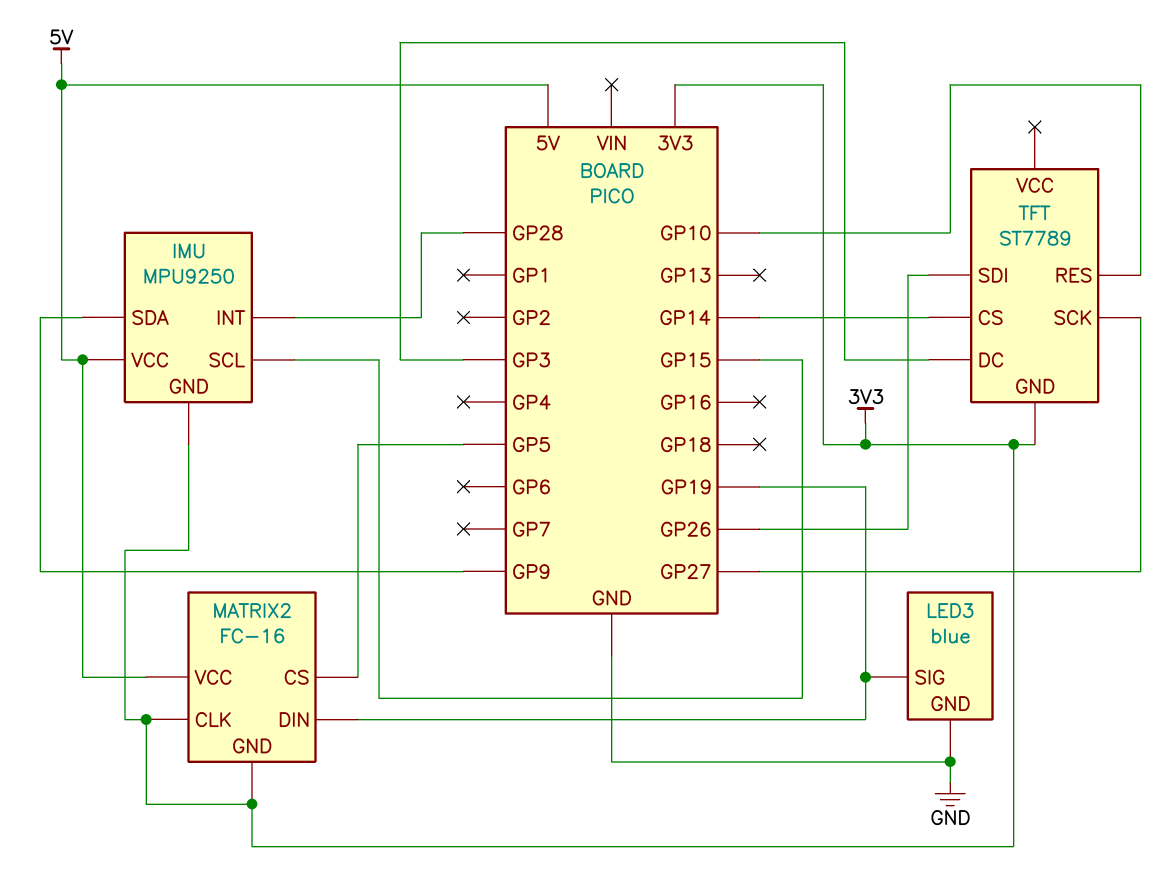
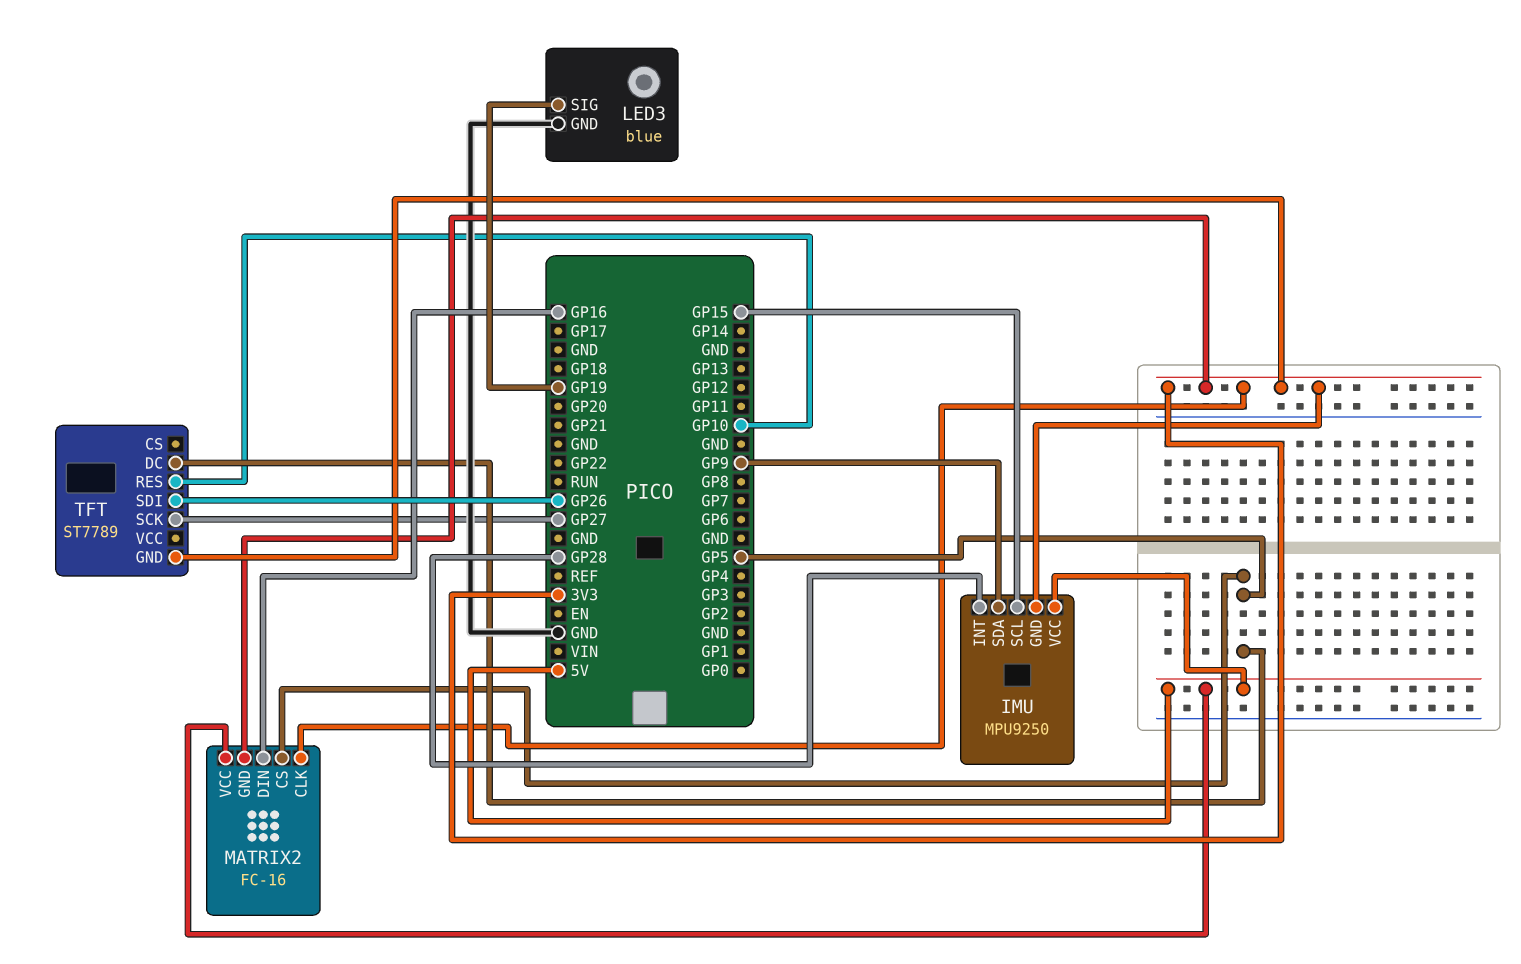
MATRIX2 pin DIN: GP19 -> GP16
TFT pin CS: GP14 -> none
TFT pin DC: GP3 -> GP5

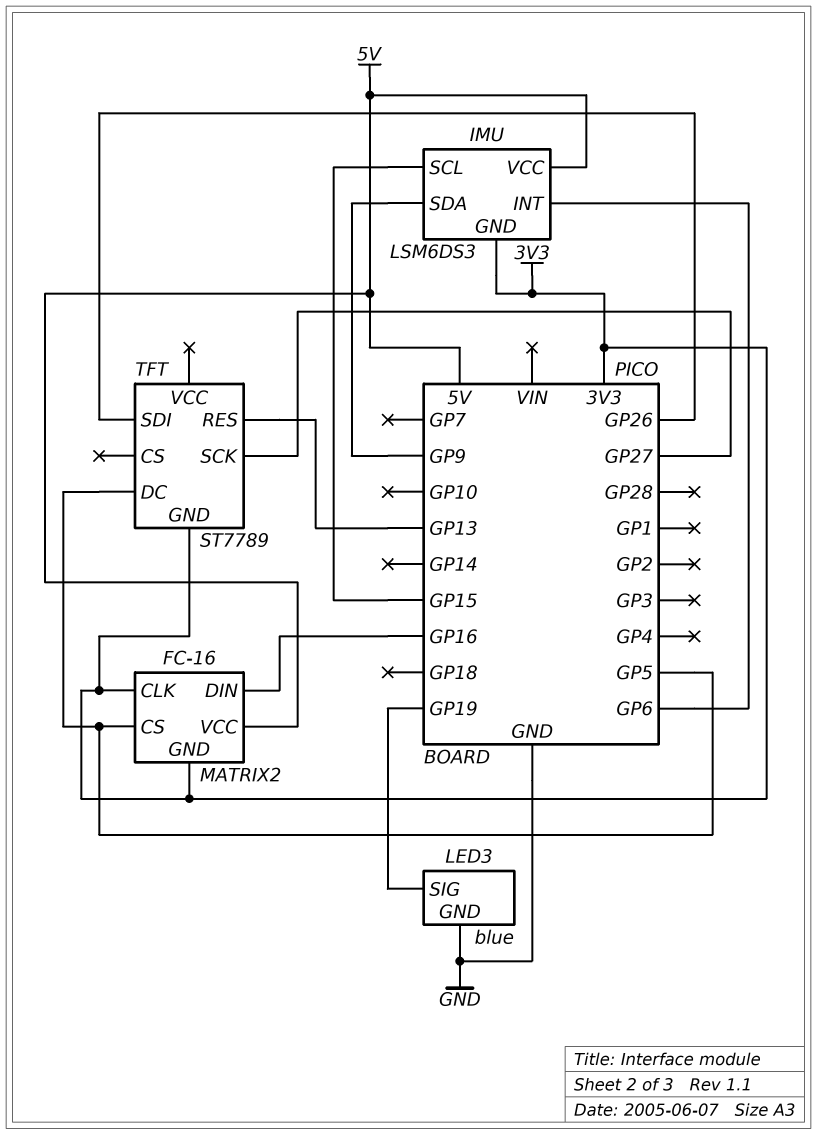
IMU: MPU9250 -> LSM6DS3
IMU pin INT: GP28 -> GP6
TFT pin RES: GP10 -> GP13

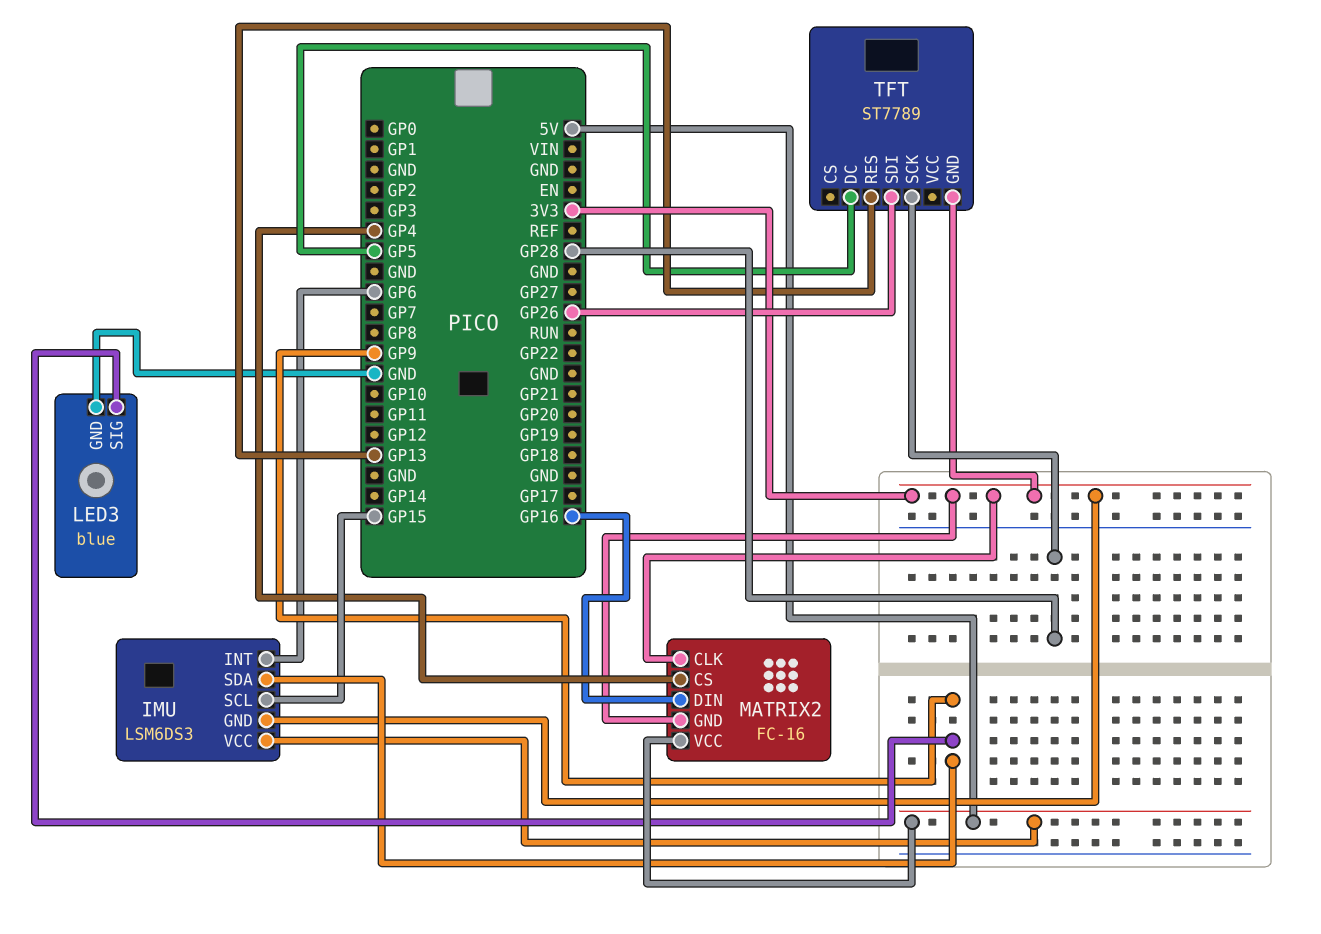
LED3 pin SIG: GP19 -> GP9
MATRIX2 pin CS: GP5 -> GP4
TFT pin SCK: GP27 -> GP28

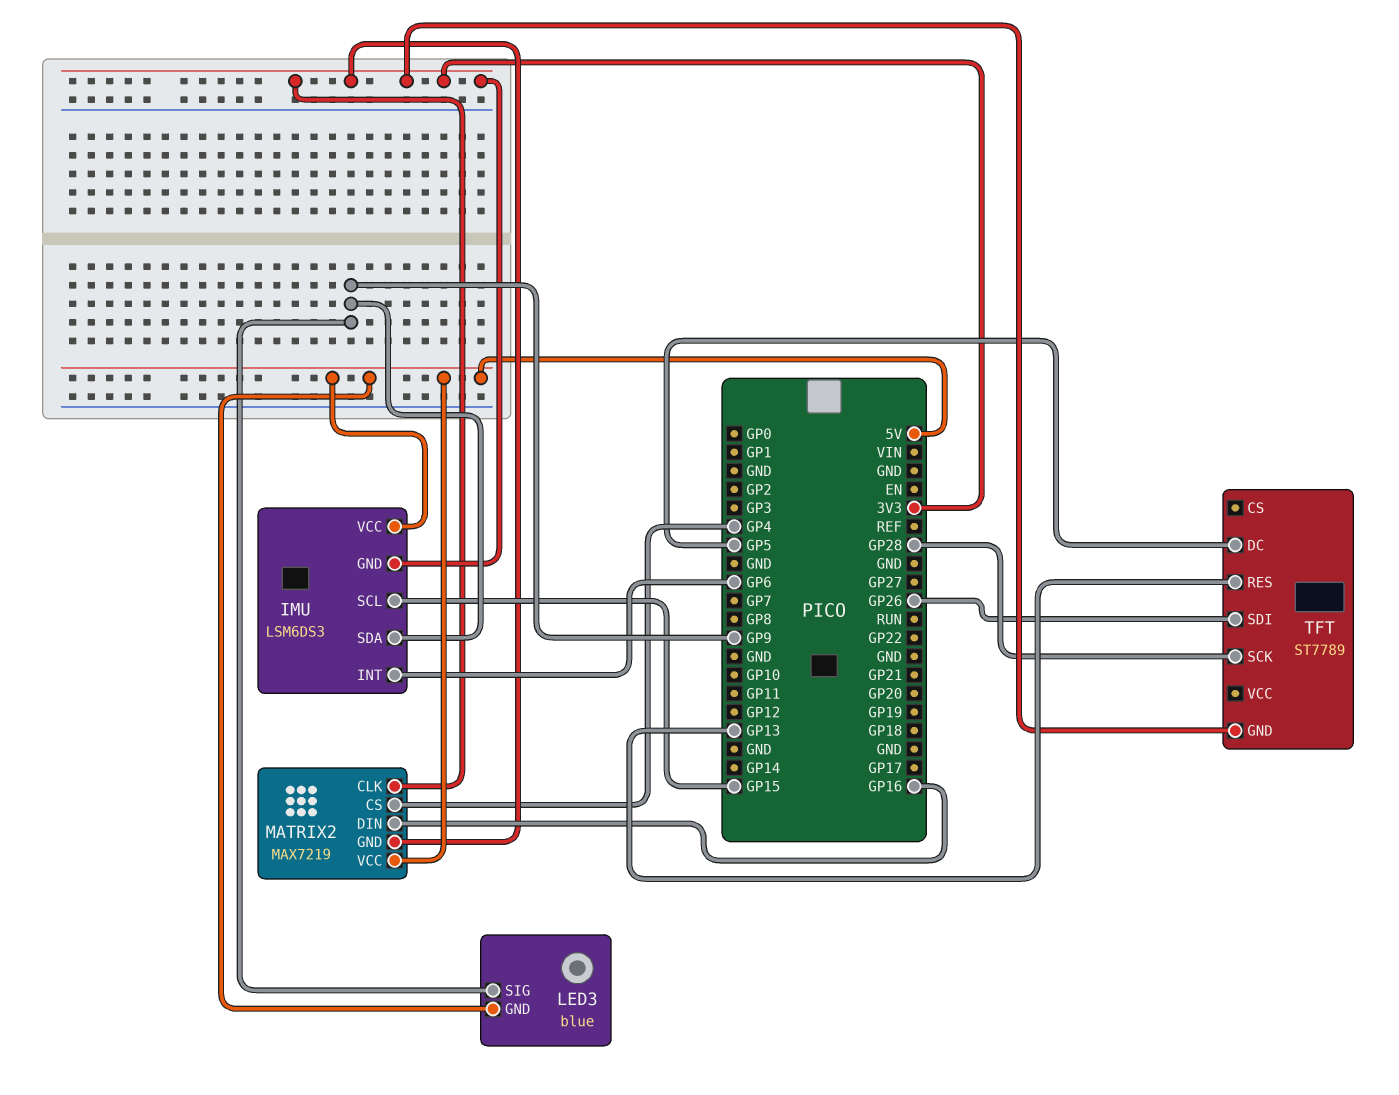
LED3 pin GND: GND -> 5V
MATRIX2: FC-16 -> MAX7219

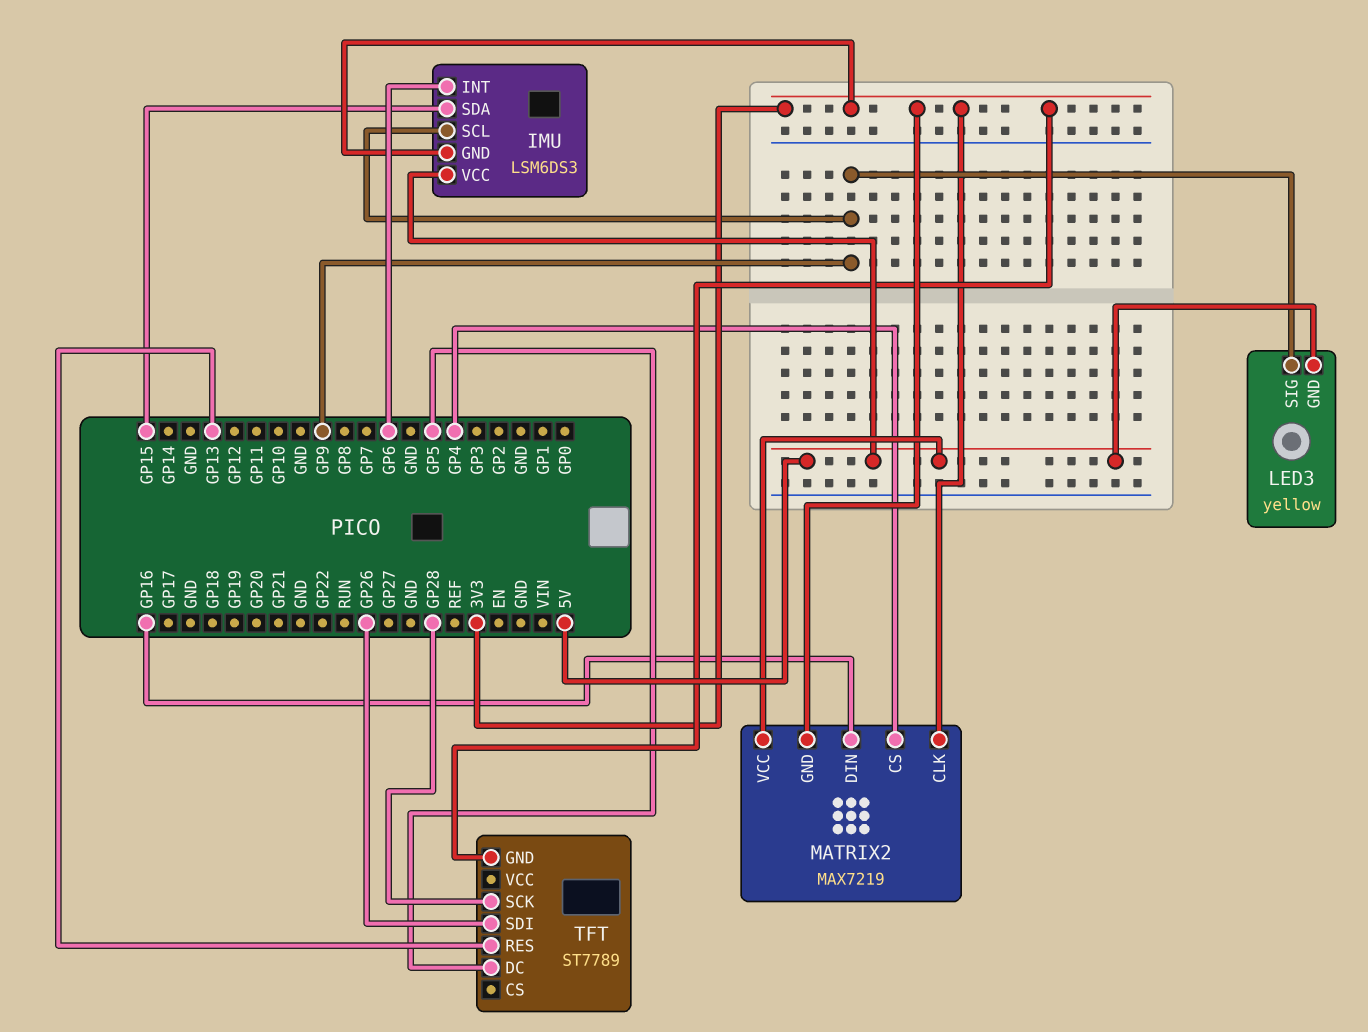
IMU pin SCL: GP15 -> GP9
IMU pin SDA: GP9 -> GP15
LED3: blue -> yellow

